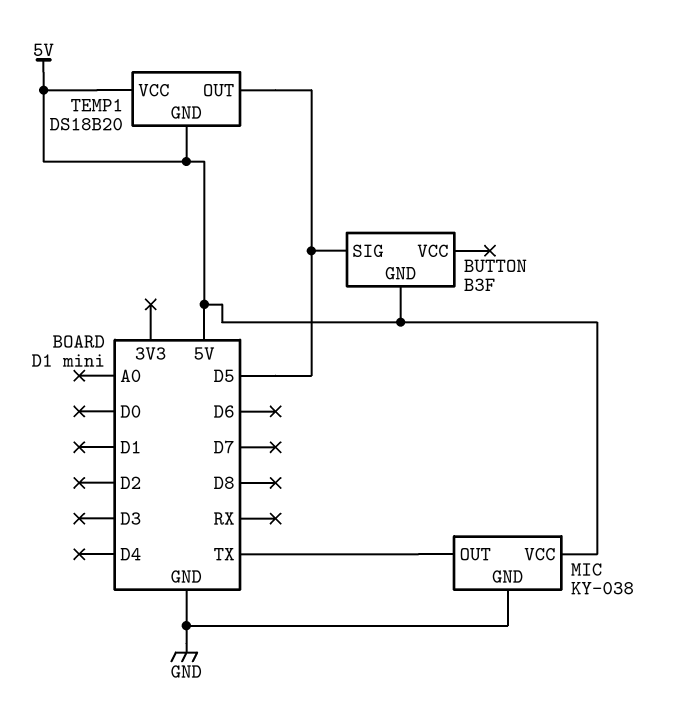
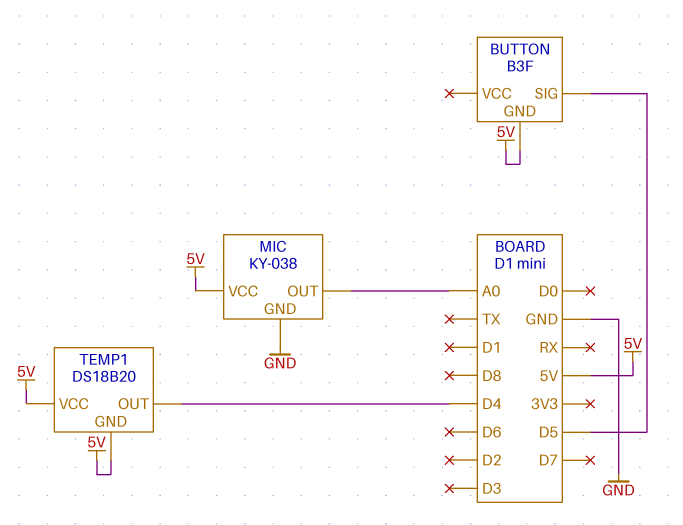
MIC pin OUT: TX -> A0
TEMP1 pin OUT: D5 -> D4

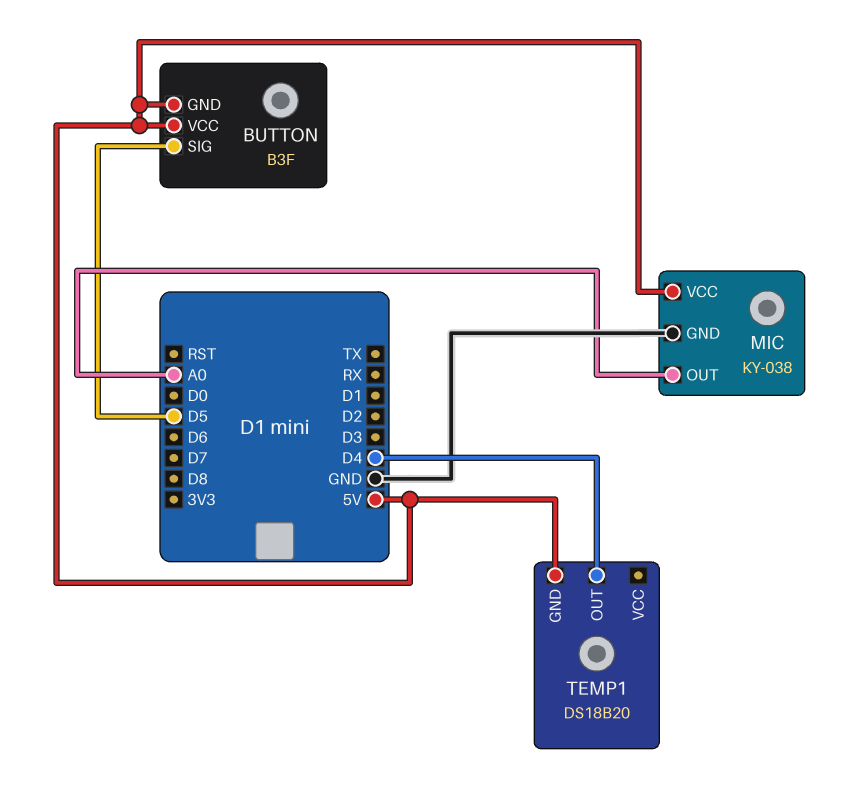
BUTTON pin VCC: none -> 5V
TEMP1 pin VCC: 5V -> none

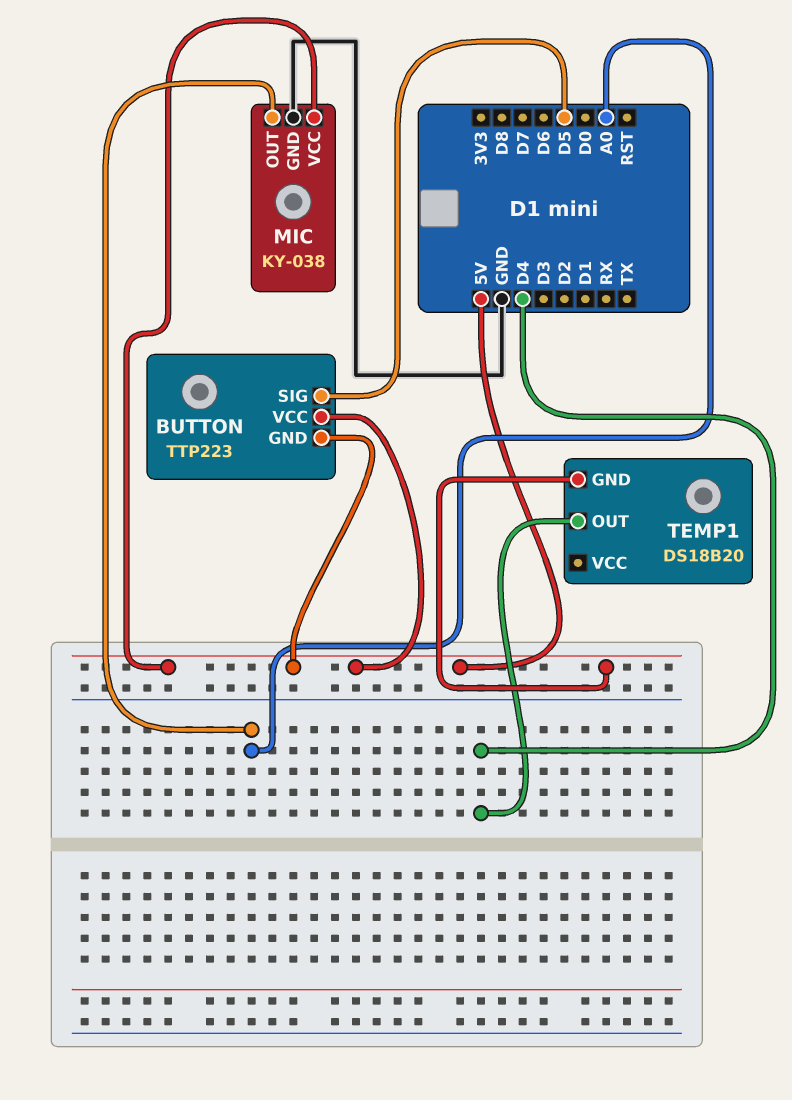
BUTTON: B3F -> TTP223

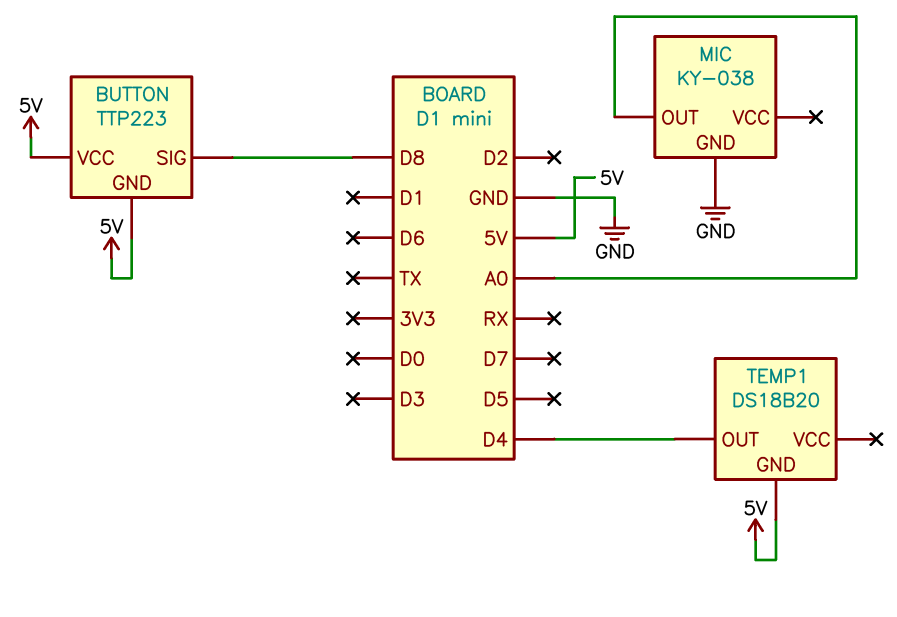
BUTTON pin SIG: D5 -> D8
MIC pin VCC: 5V -> none

